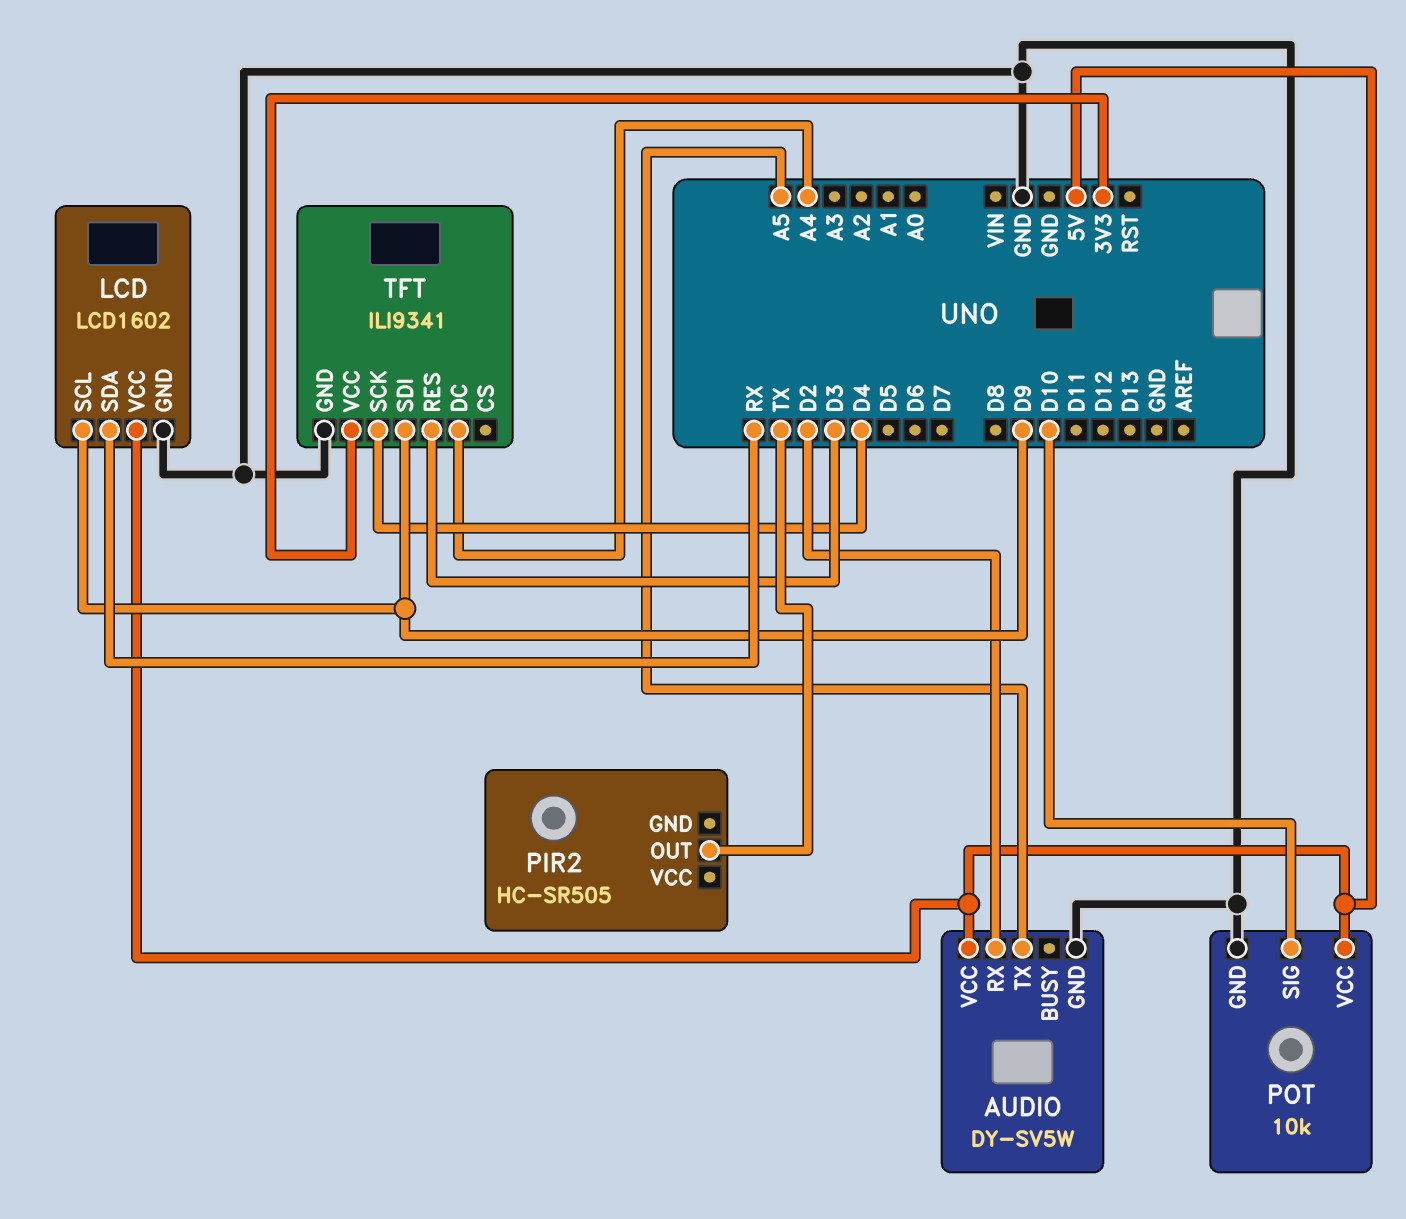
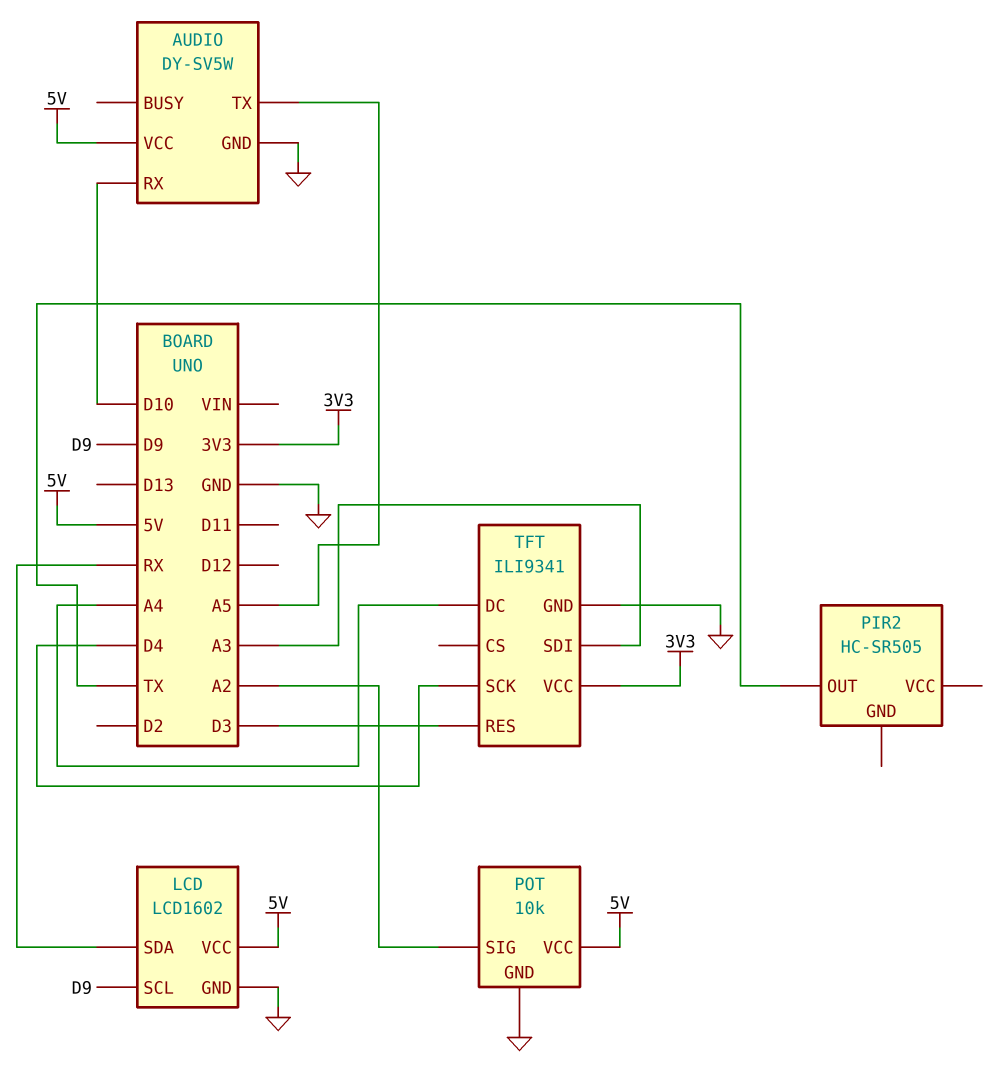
AUDIO pin RX: D2 -> D10
POT pin SIG: D10 -> A2
TFT pin SDI: D9 -> A3

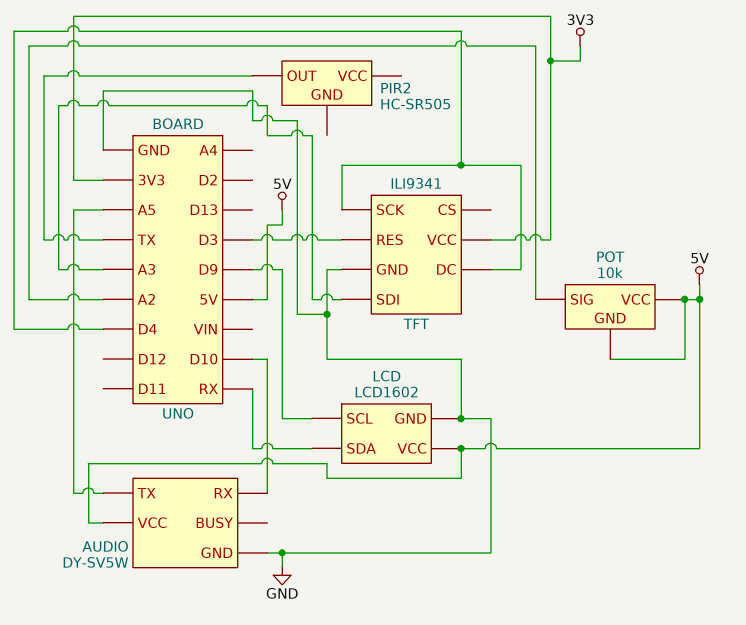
POT pin GND: GND -> 5V
TFT pin DC: A4 -> D4

